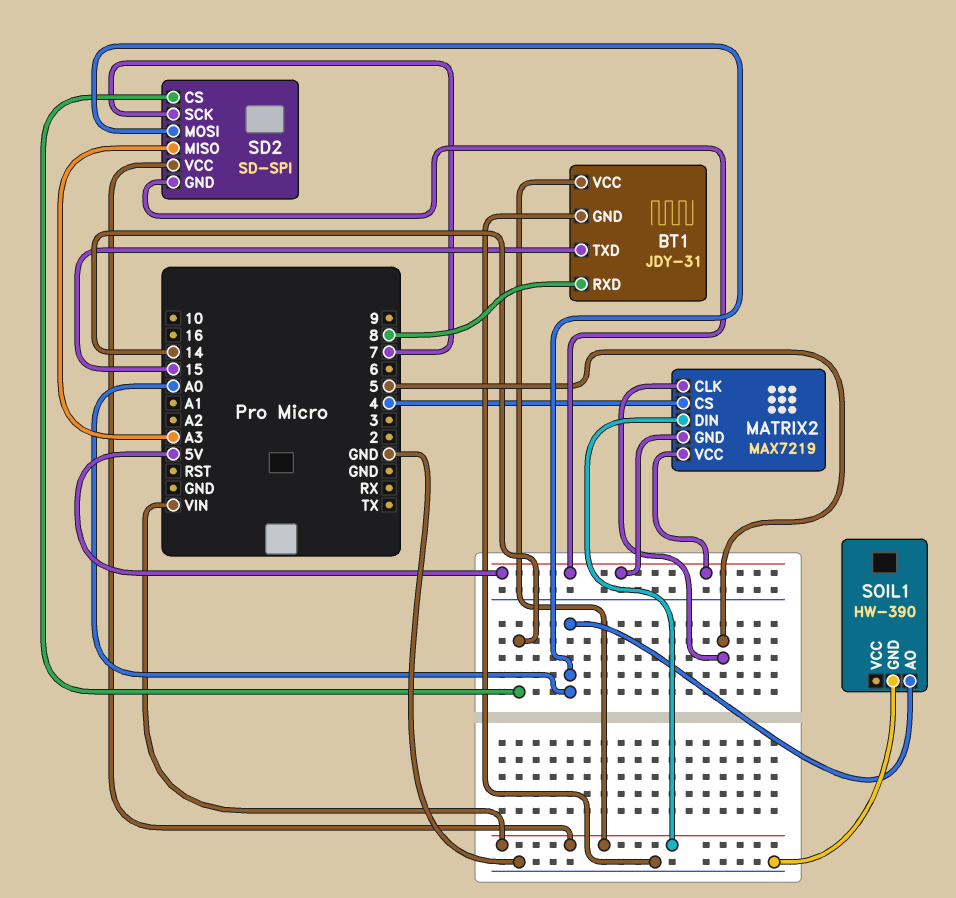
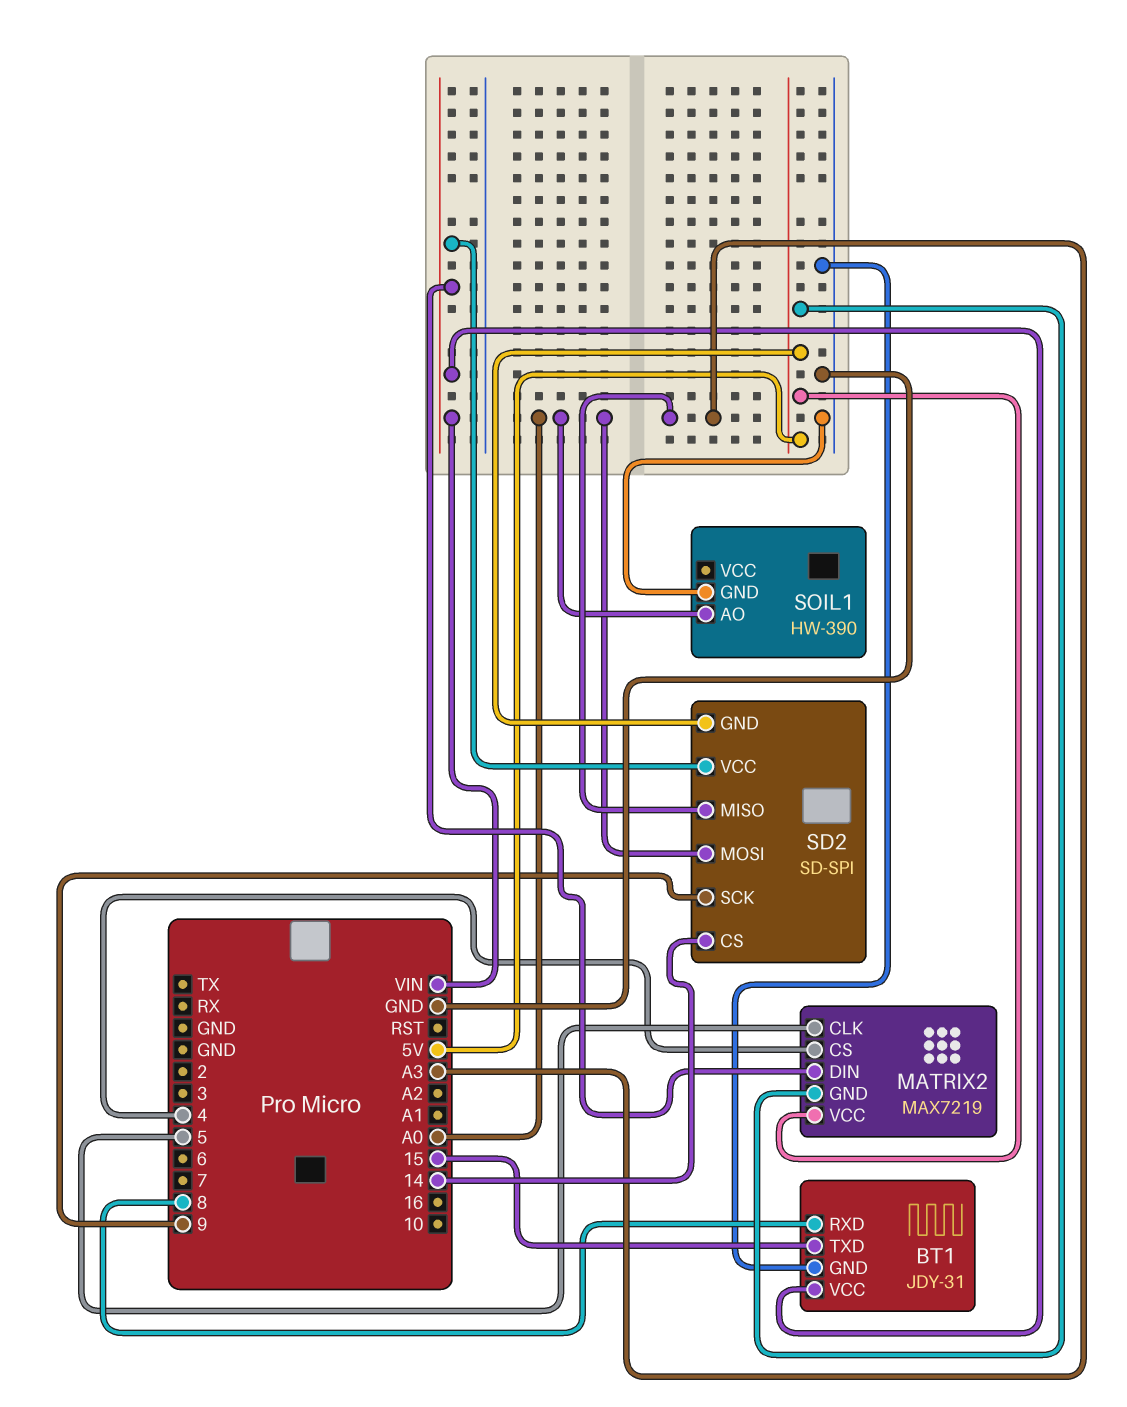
SD2 pin SCK: 7 -> 9

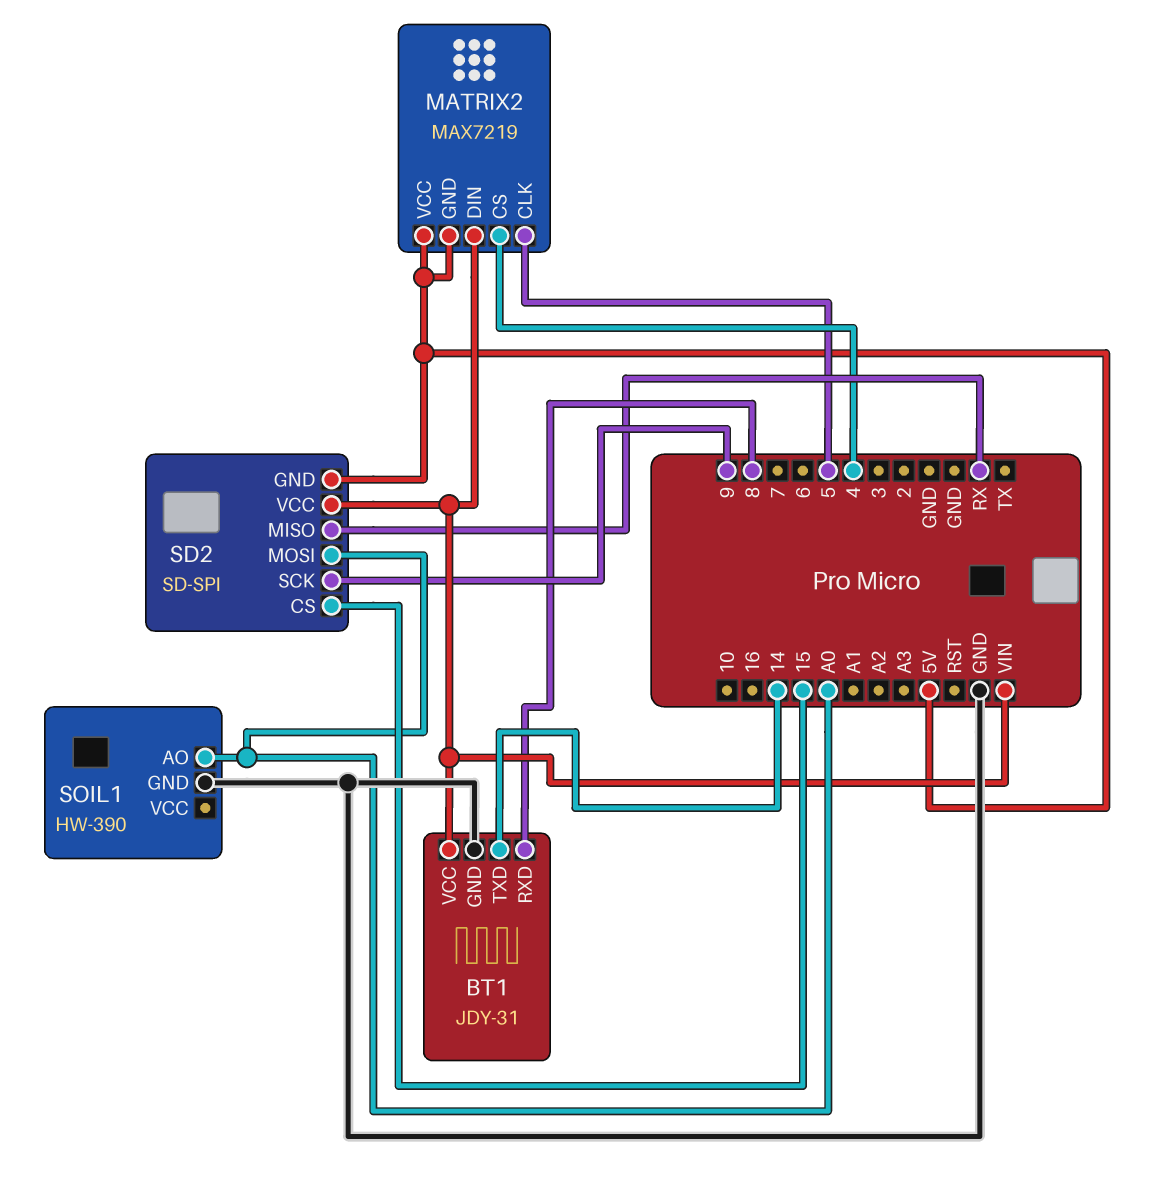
BT1 pin TXD: 15 -> 14
SD2 pin CS: 14 -> 15
SD2 pin MISO: A3 -> RX

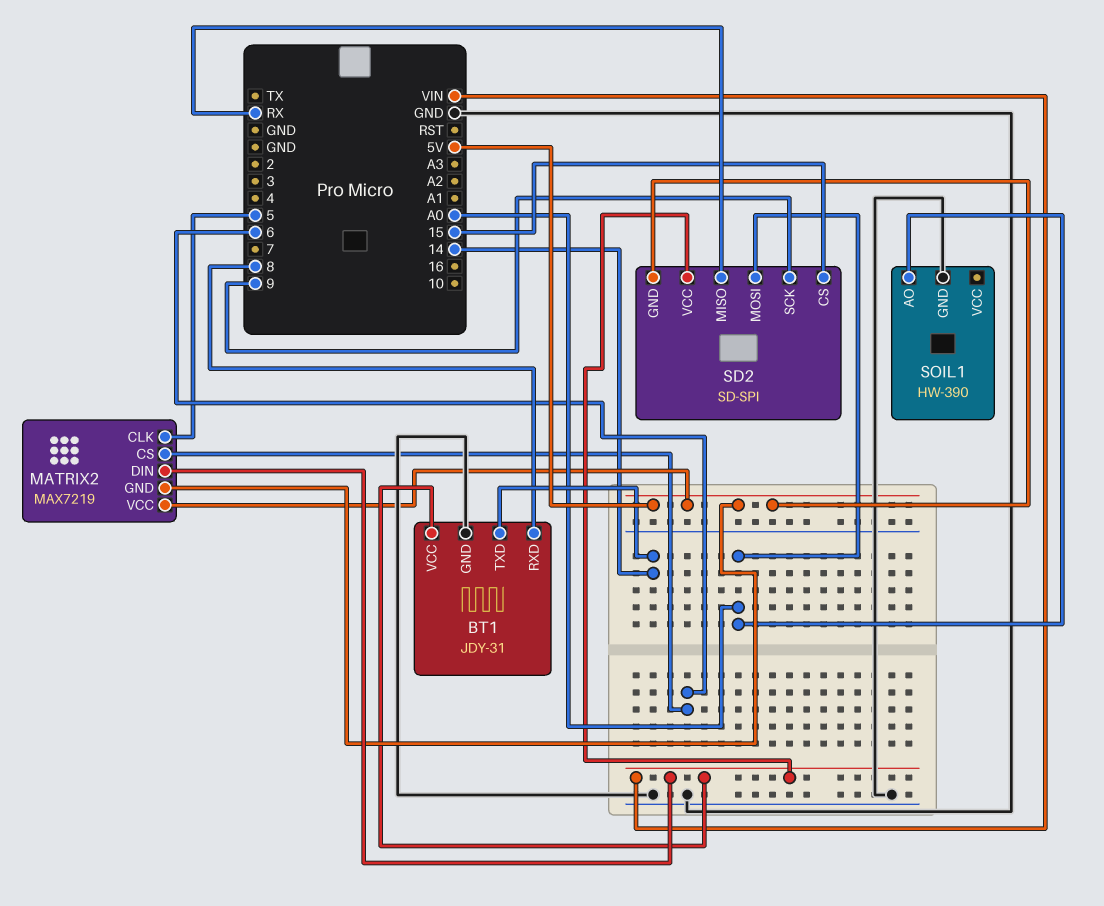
MATRIX2 pin CS: 4 -> 6

